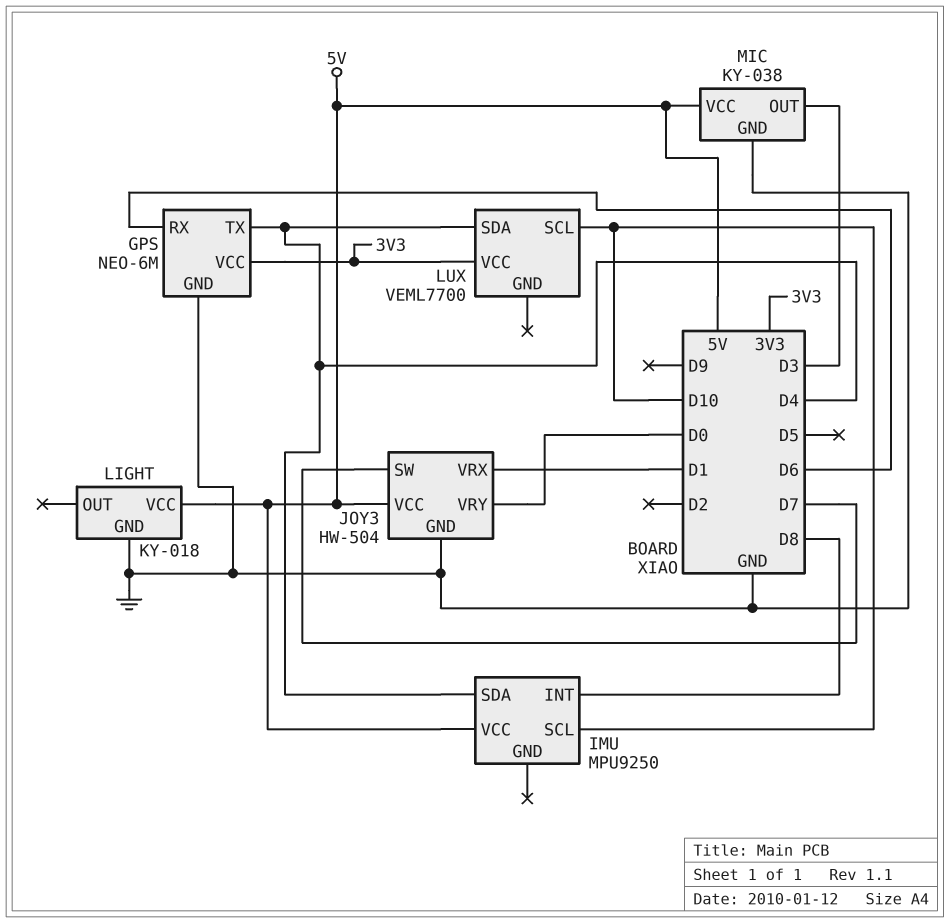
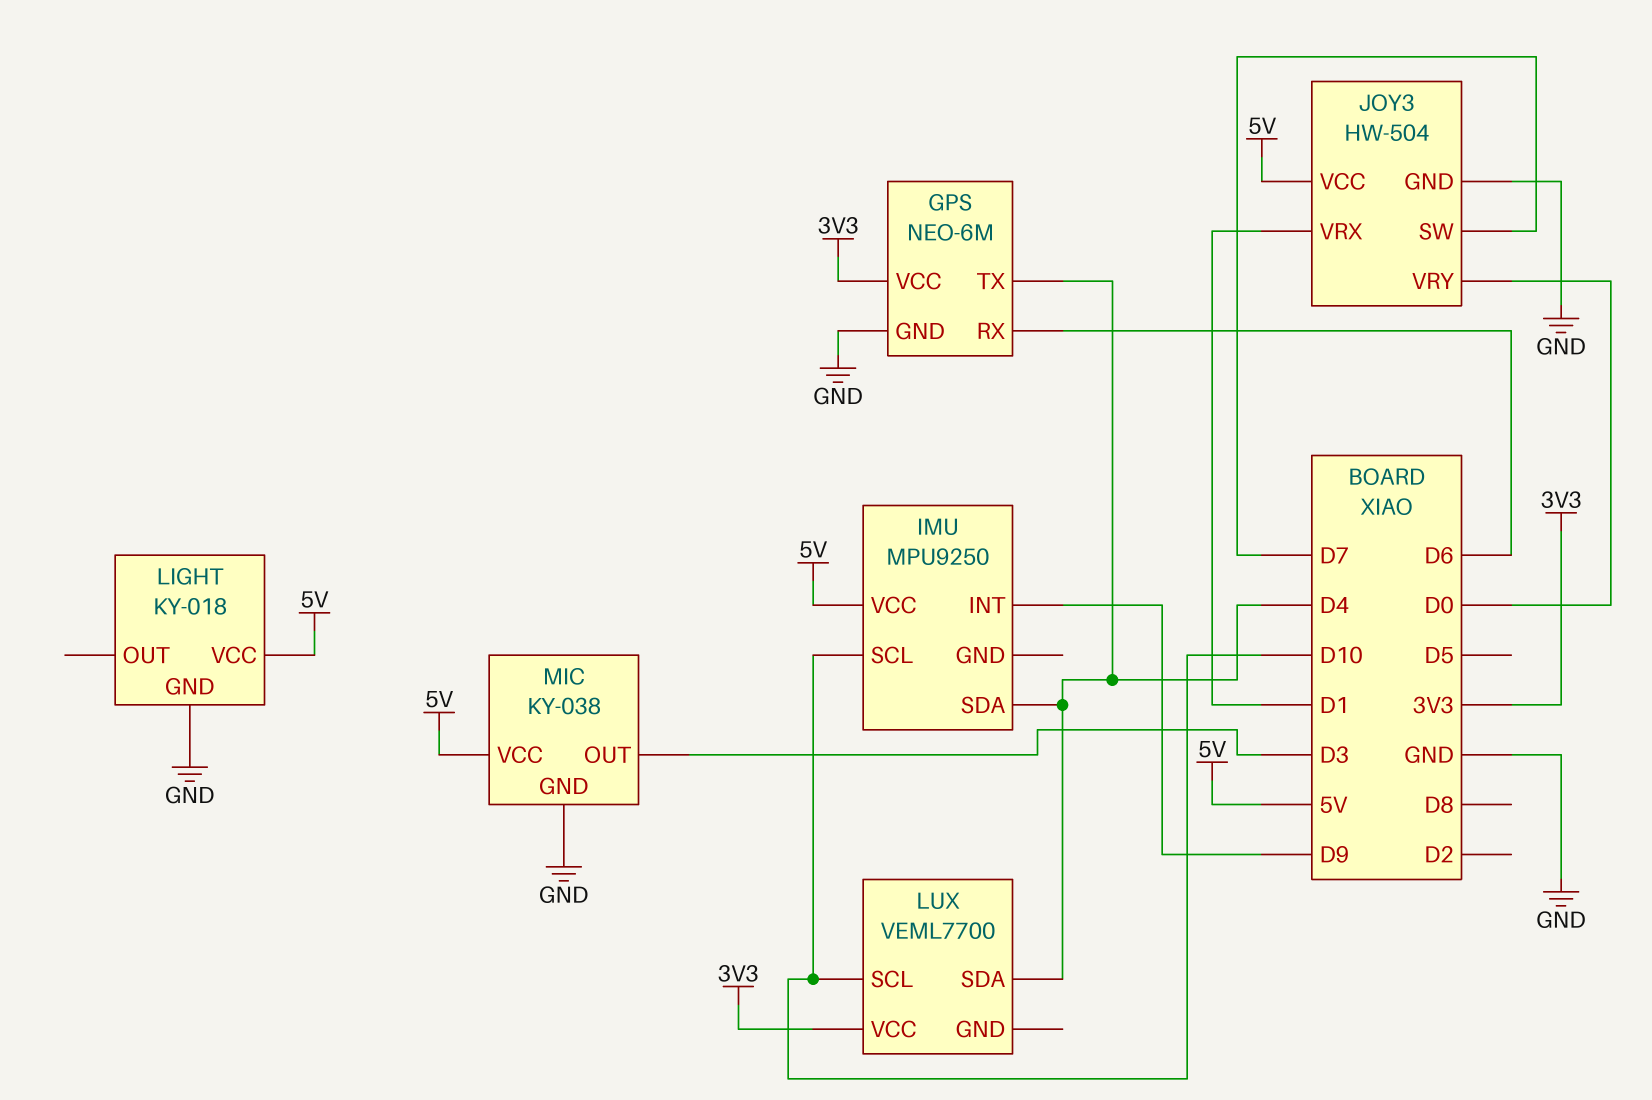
IMU pin INT: D8 -> D9

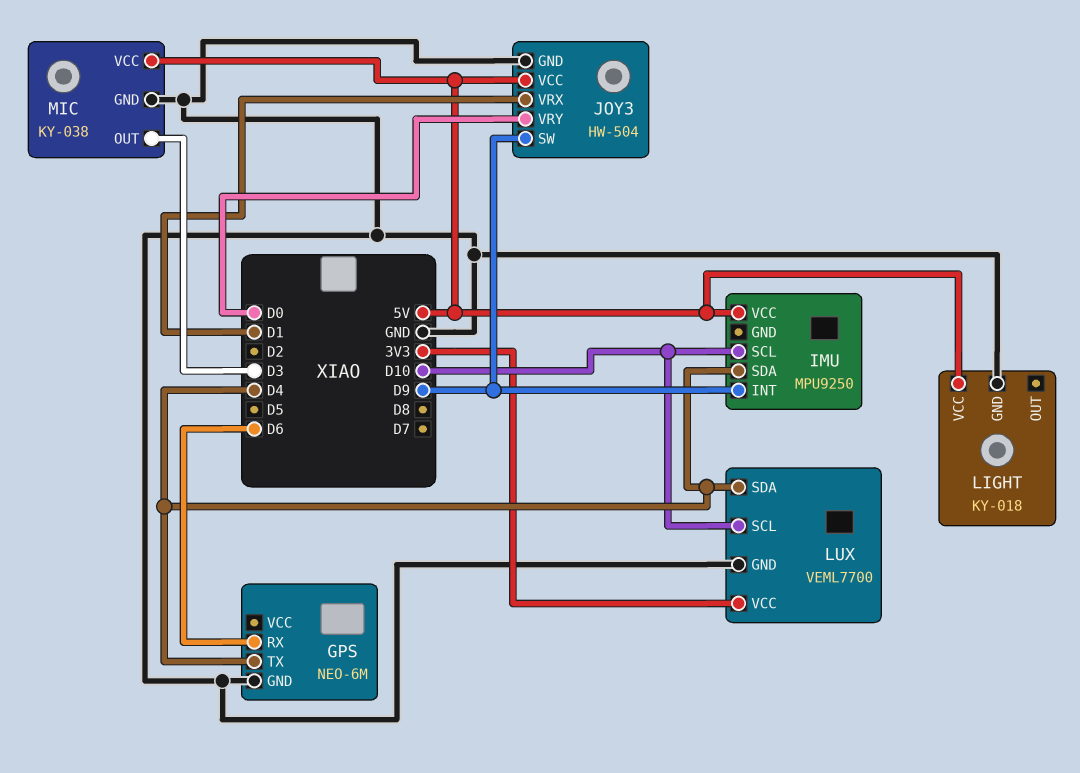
GPS pin VCC: 3V3 -> none
JOY3 pin SW: D7 -> D9
LUX pin GND: none -> GND

